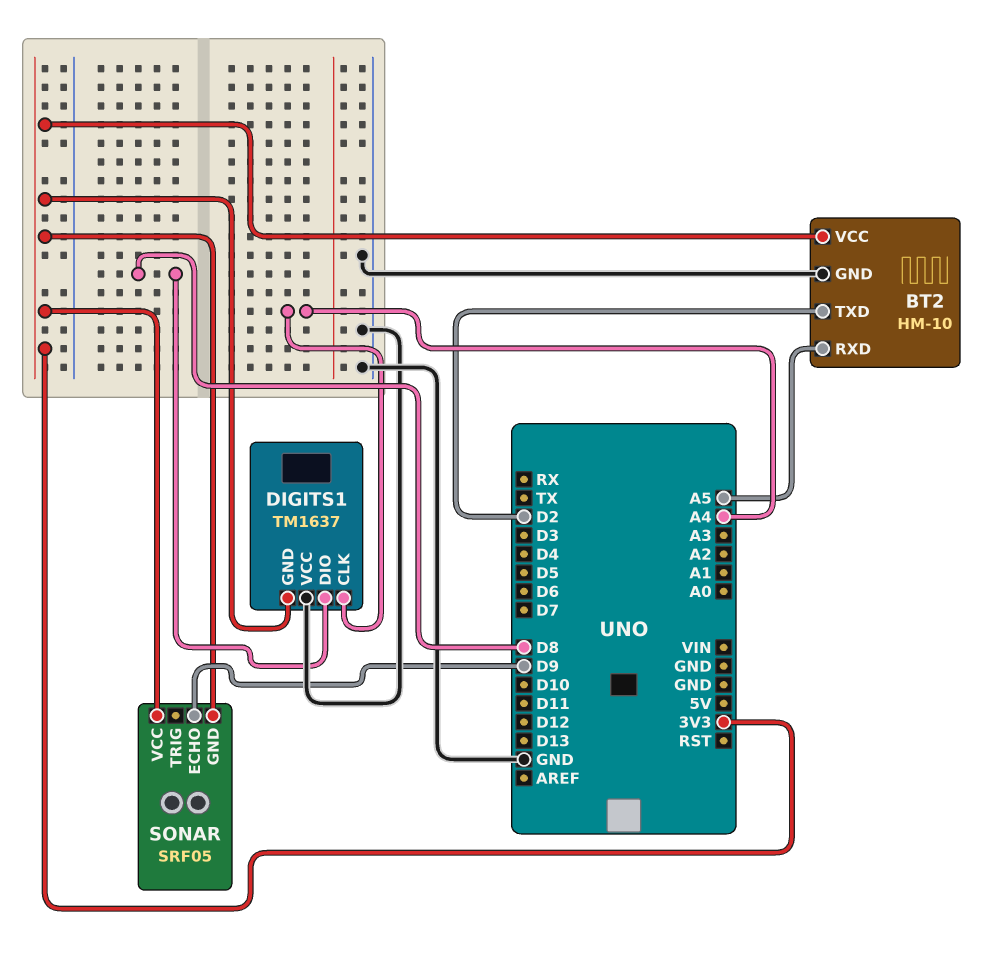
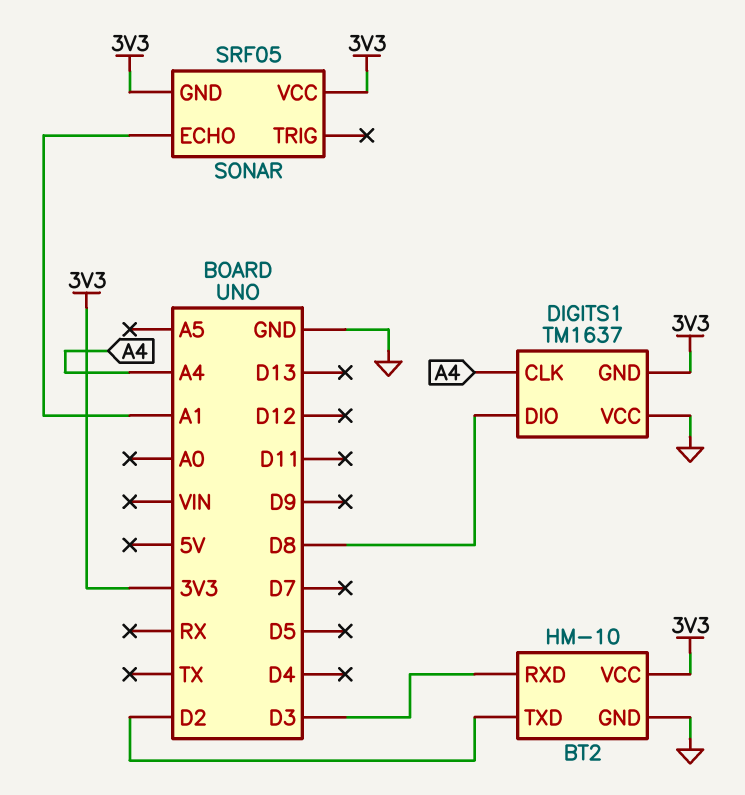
BT2 pin RXD: A5 -> D3
SONAR pin ECHO: D9 -> A1

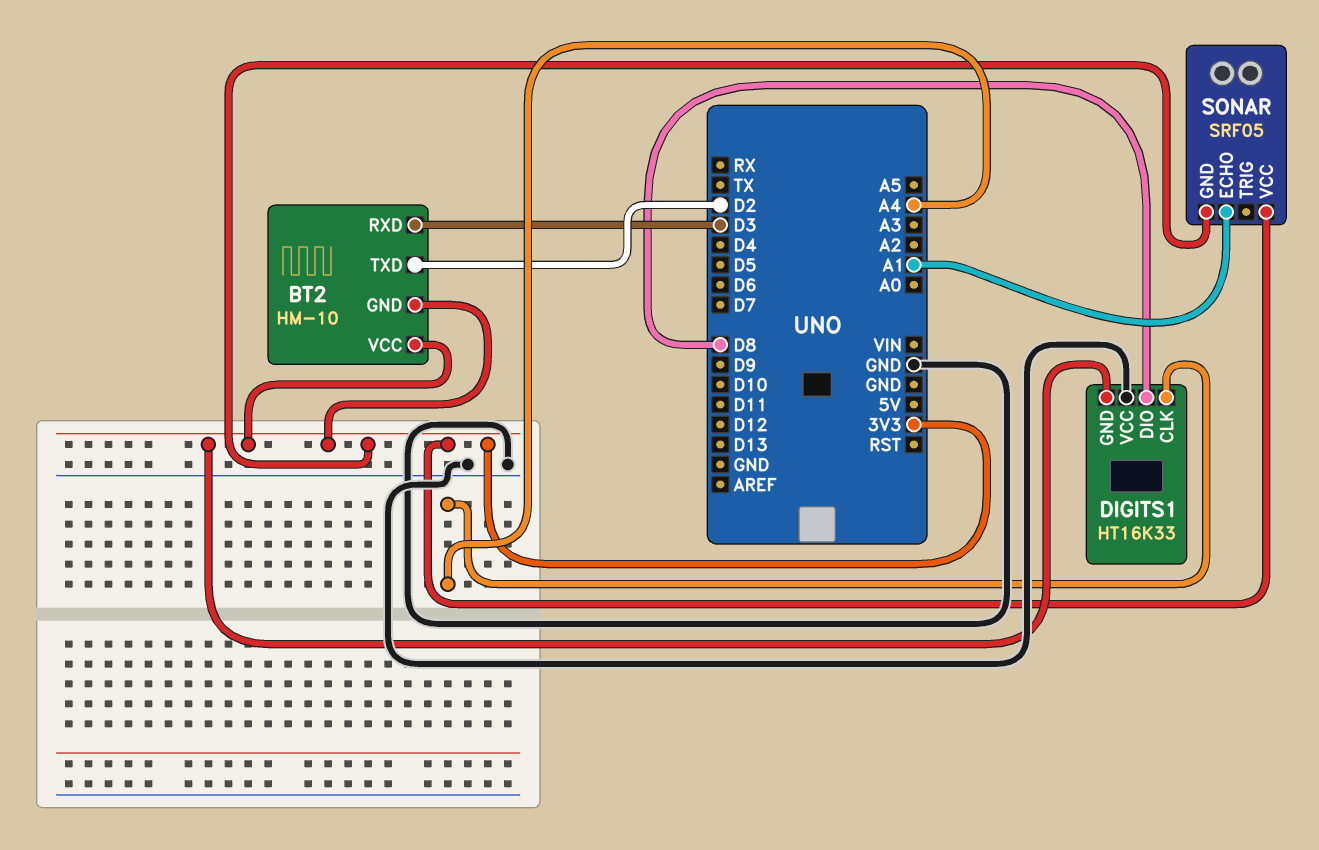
BT2 pin GND: GND -> 3V3
DIGITS1: TM1637 -> HT16K33

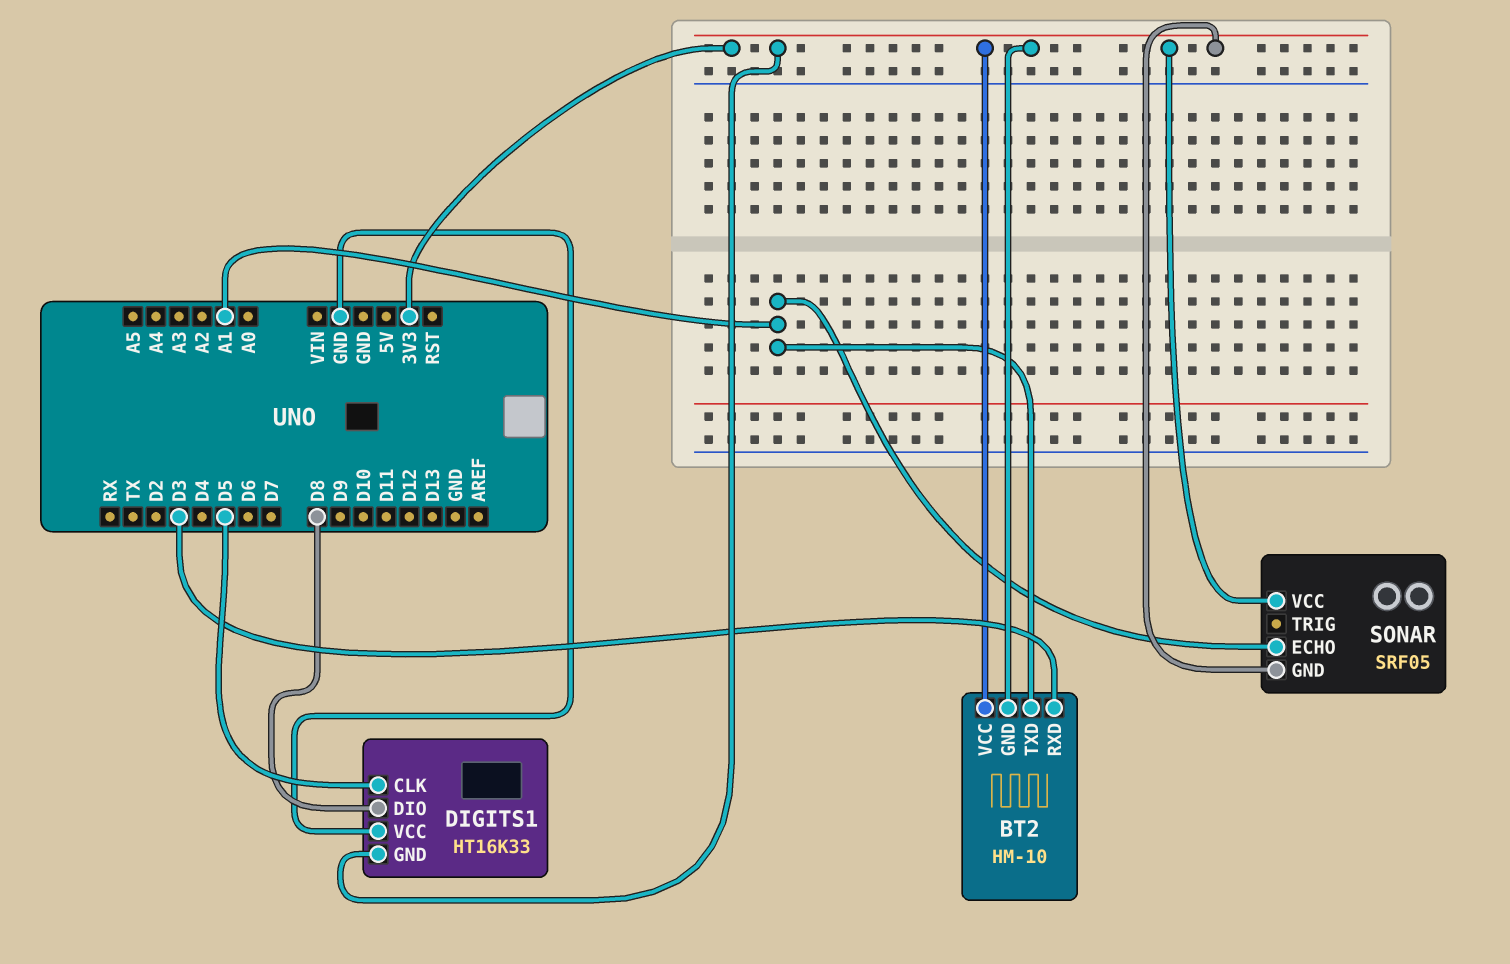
BT2 pin TXD: D2 -> A1
DIGITS1 pin CLK: A4 -> D5

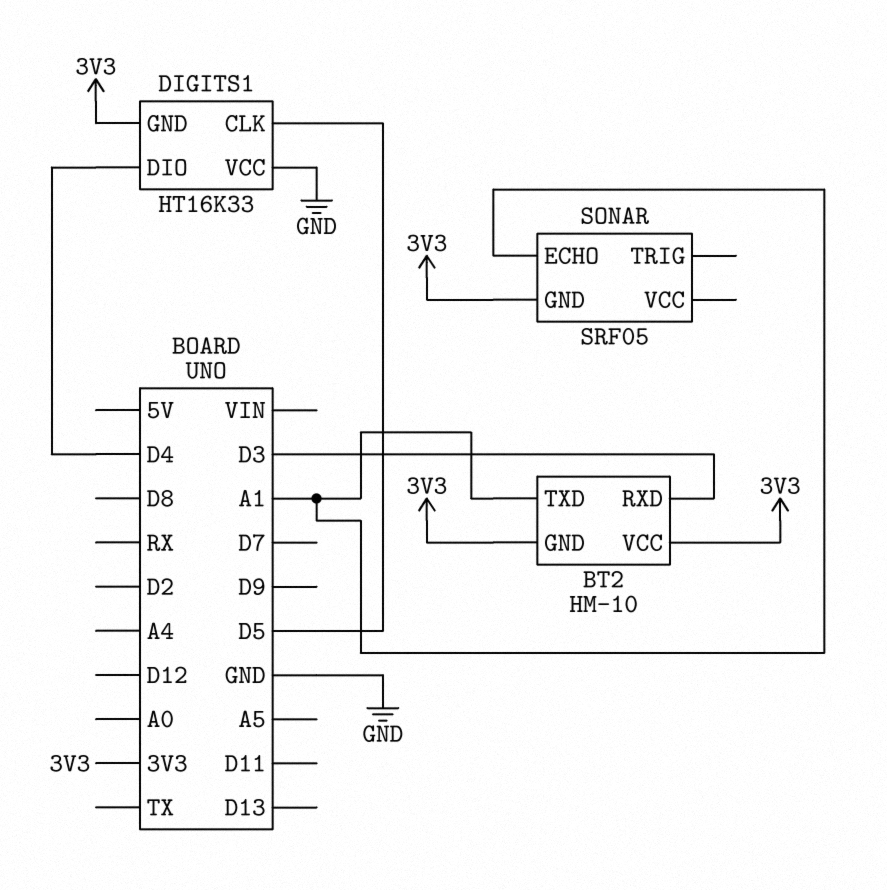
DIGITS1 pin DIO: D8 -> D4
SONAR pin VCC: 3V3 -> none

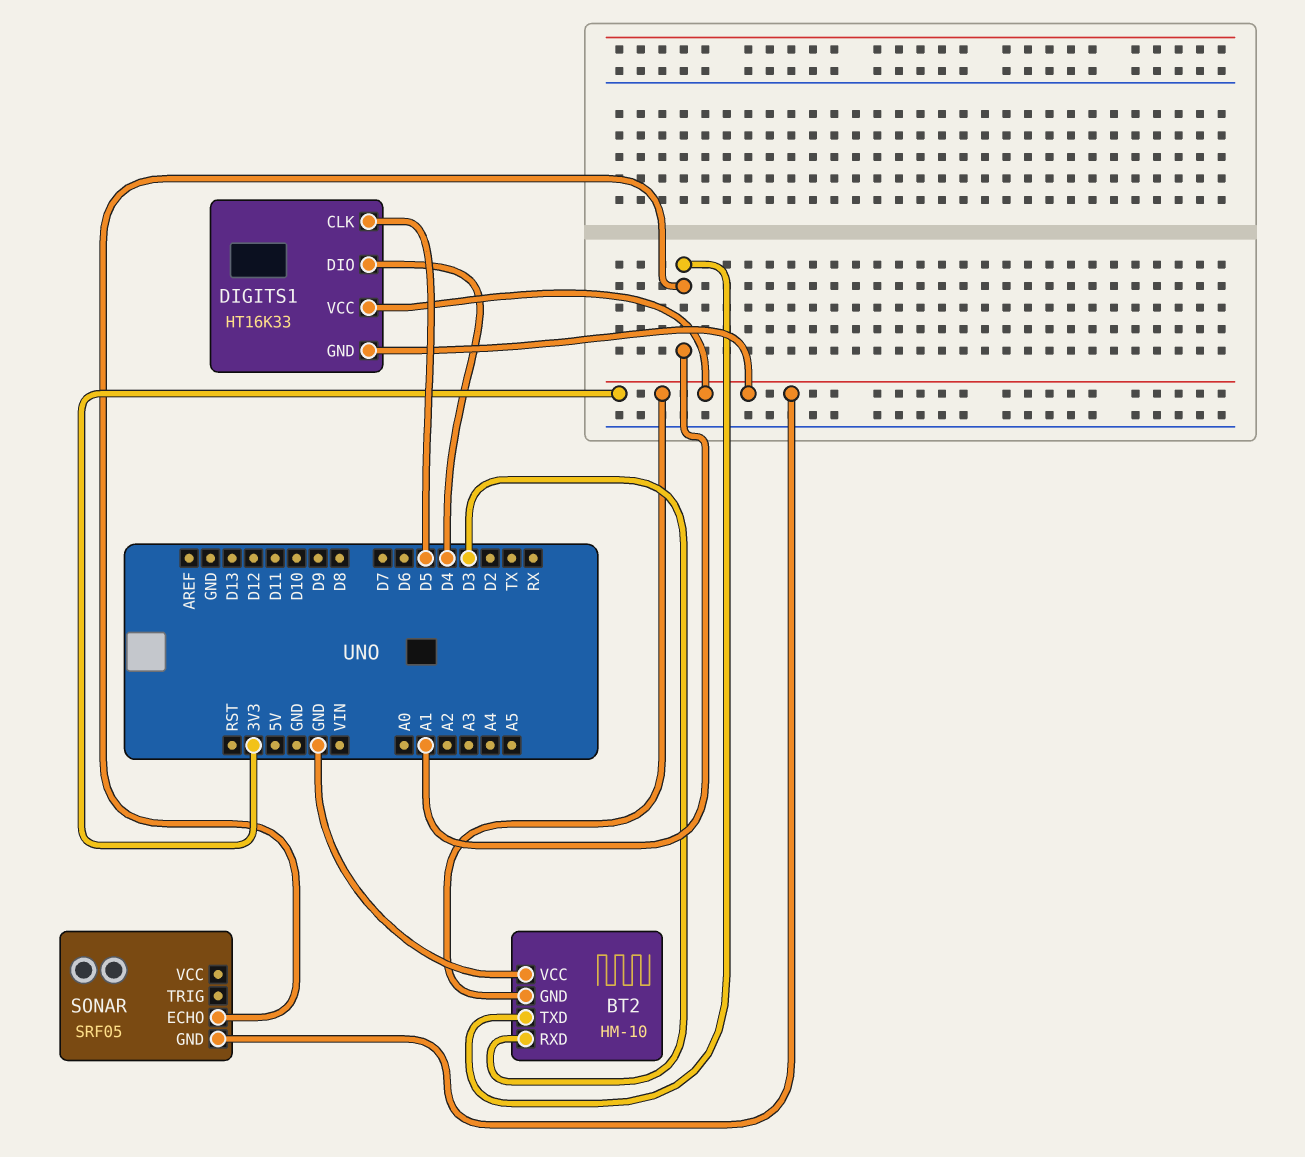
BT2 pin VCC: 3V3 -> GND
DIGITS1 pin VCC: GND -> 3V3

